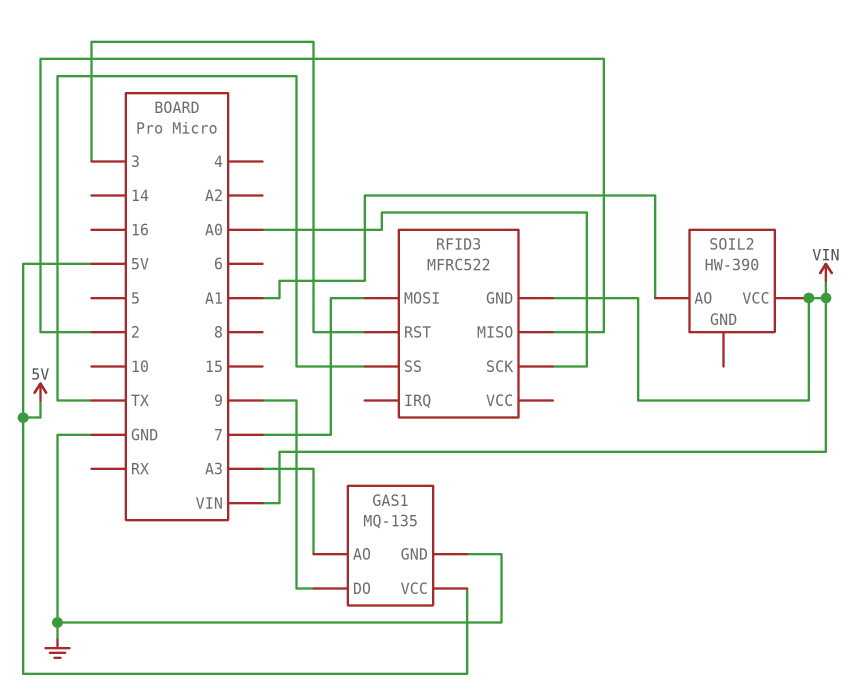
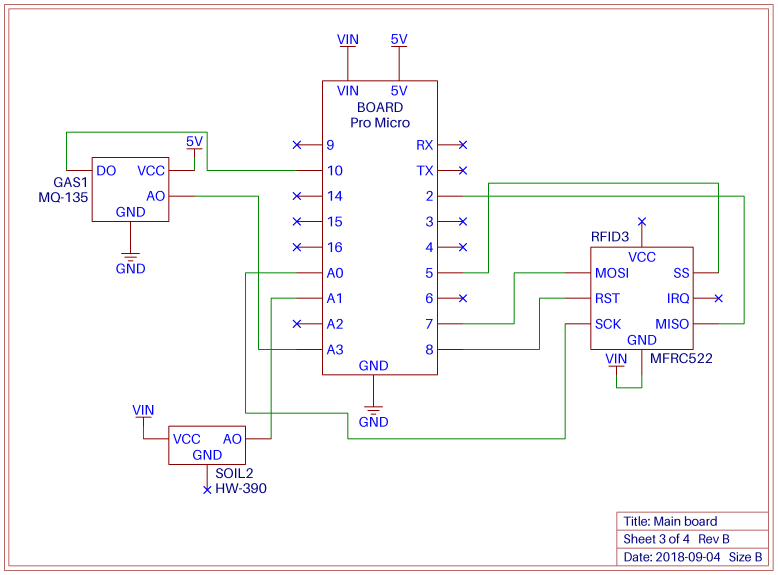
GAS1 pin DO: 9 -> 10
RFID3 pin RST: 3 -> 8
RFID3 pin SS: TX -> 5

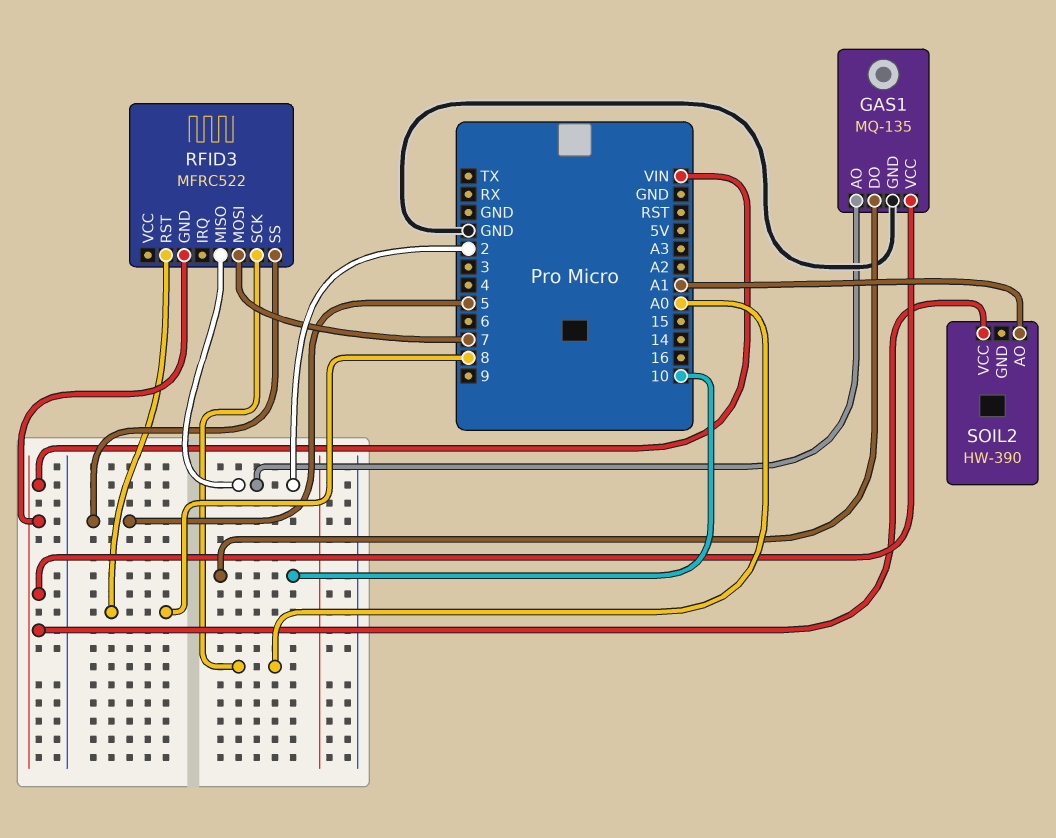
GAS1 pin AO: A3 -> 2
GAS1 pin VCC: 5V -> VIN

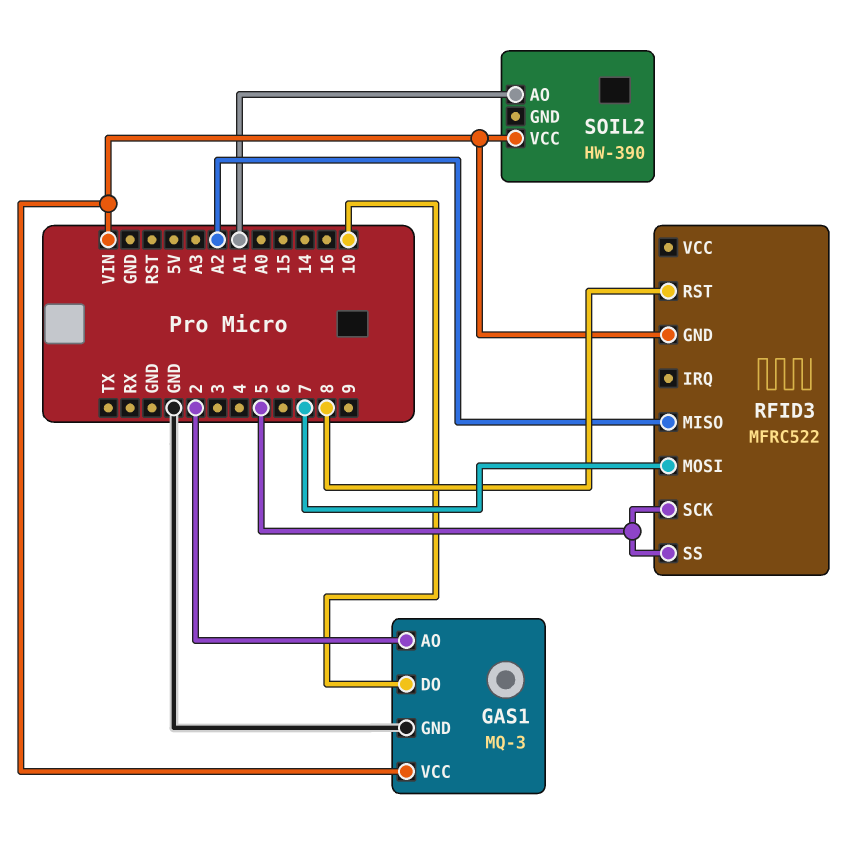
GAS1: MQ-135 -> MQ-3
RFID3 pin MISO: 2 -> A2
RFID3 pin SCK: A0 -> 5

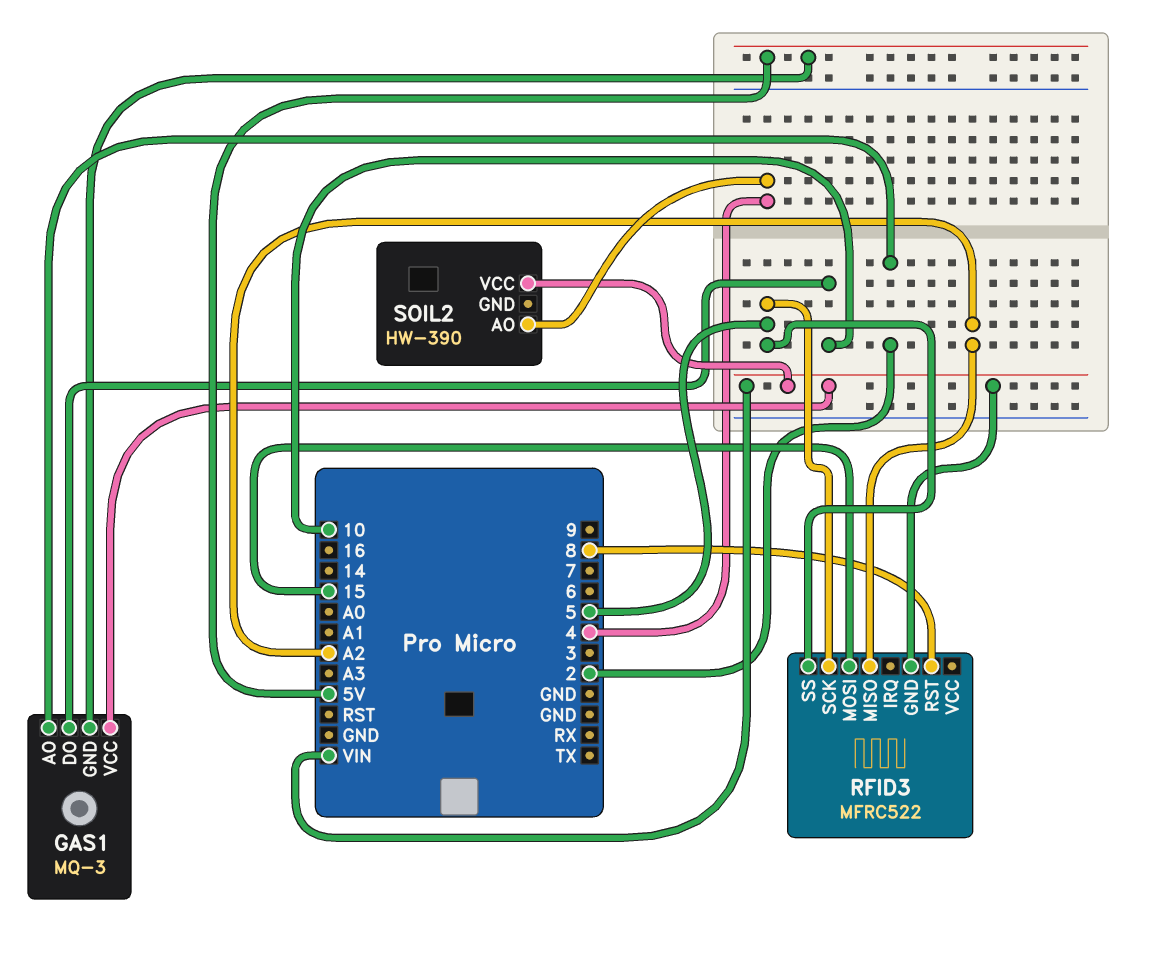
GAS1 pin GND: GND -> 5V
RFID3 pin MOSI: 7 -> 15
SOIL2 pin AO: A1 -> 4

